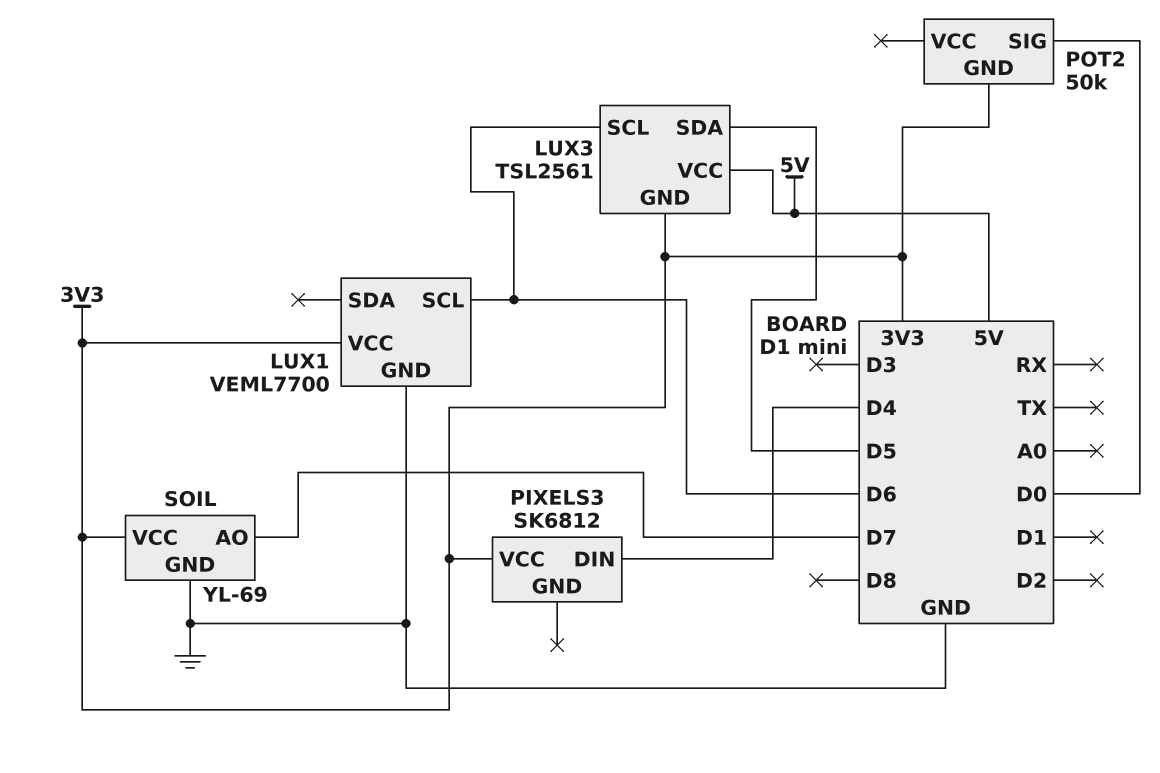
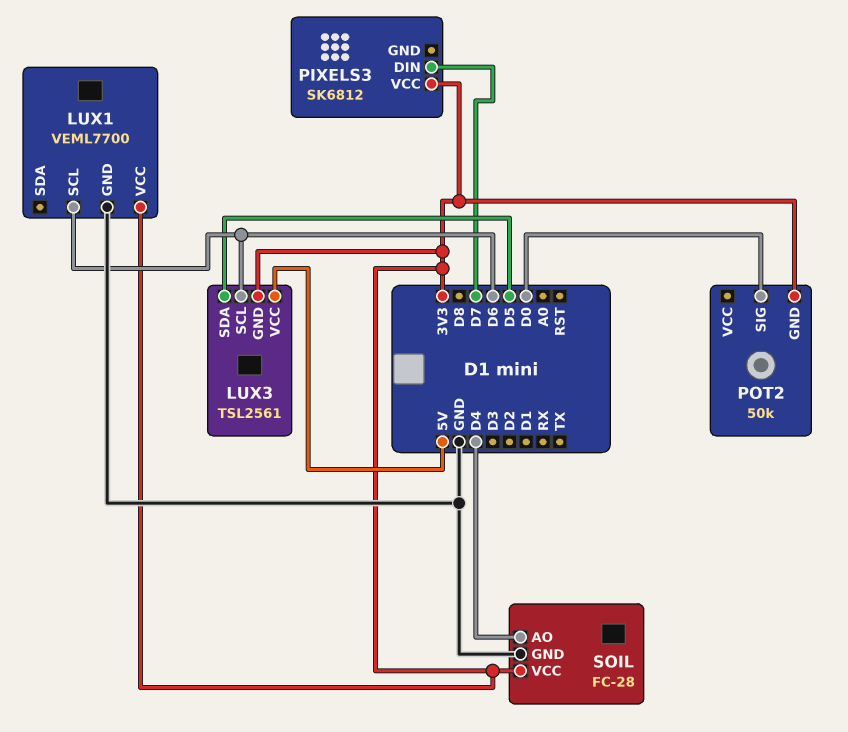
PIXELS3 pin DIN: D4 -> D7
SOIL: YL-69 -> FC-28
SOIL pin AO: D7 -> D4

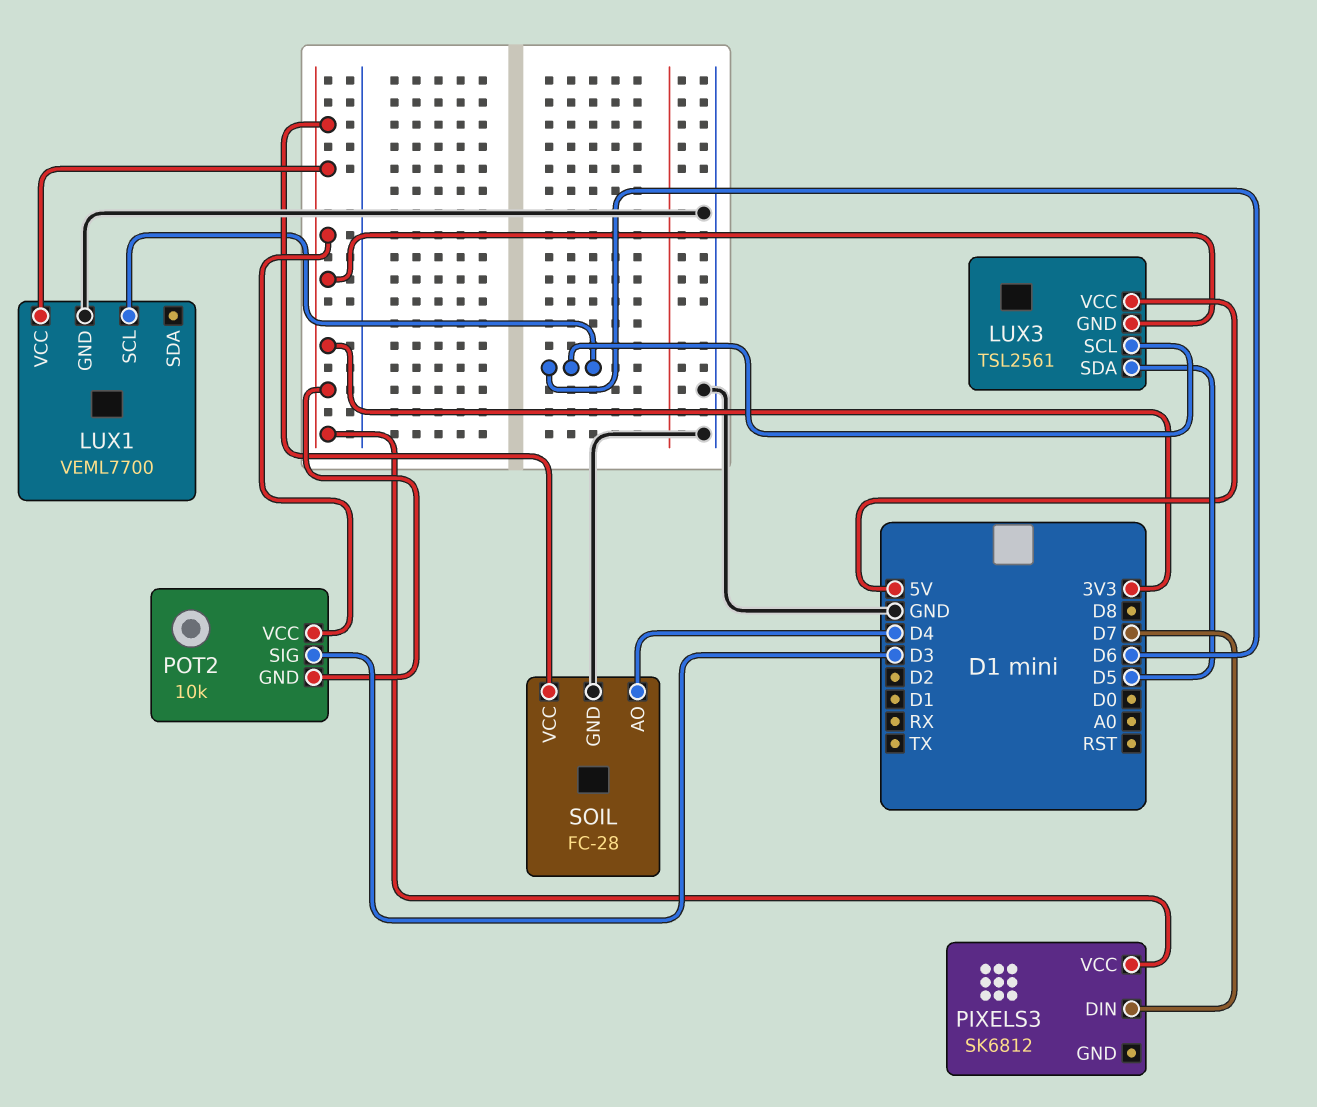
POT2: 50k -> 10k
POT2 pin SIG: D0 -> D3
POT2 pin VCC: none -> 3V3

